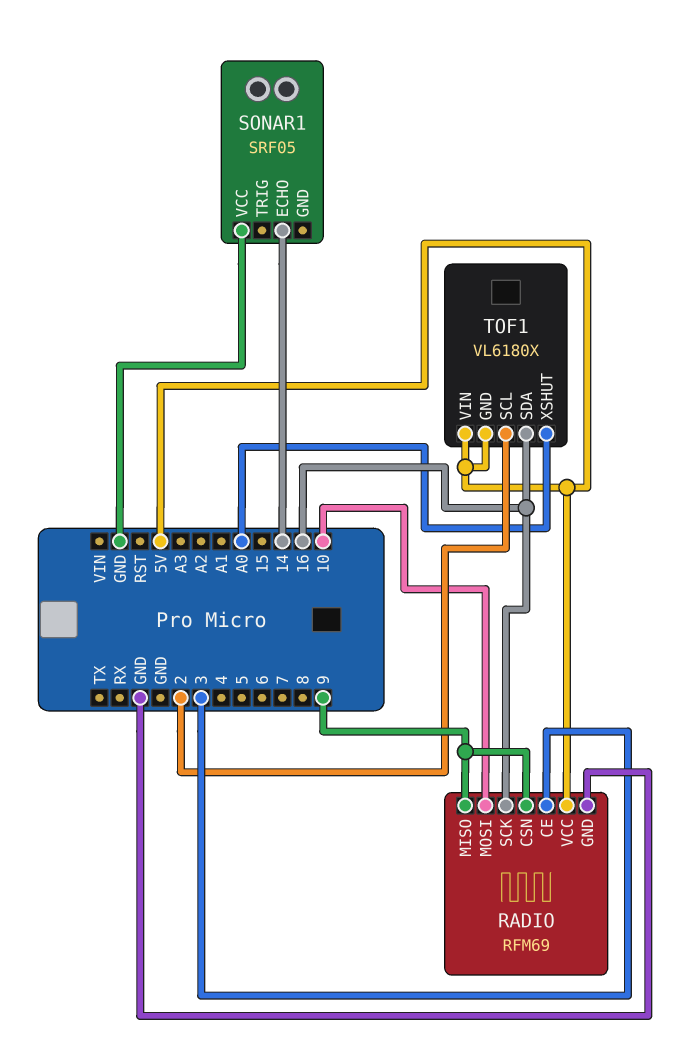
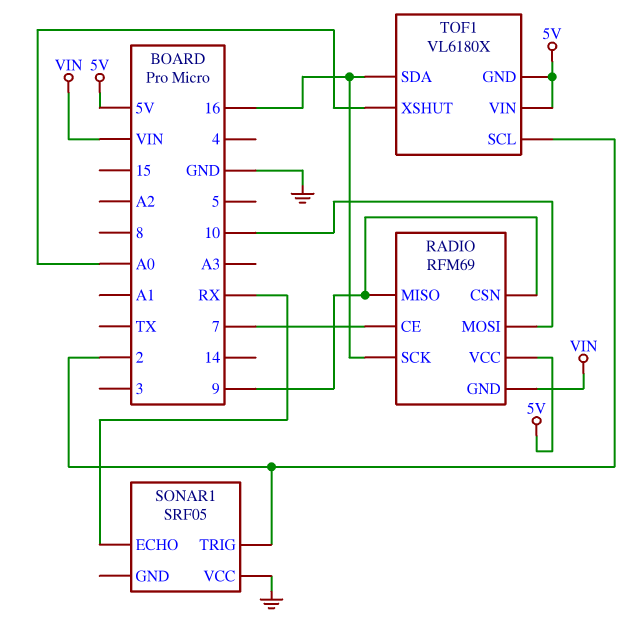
RADIO pin CE: 3 -> 7
RADIO pin GND: GND -> VIN
SONAR1 pin ECHO: 14 -> RX
SONAR1 pin TRIG: none -> 2

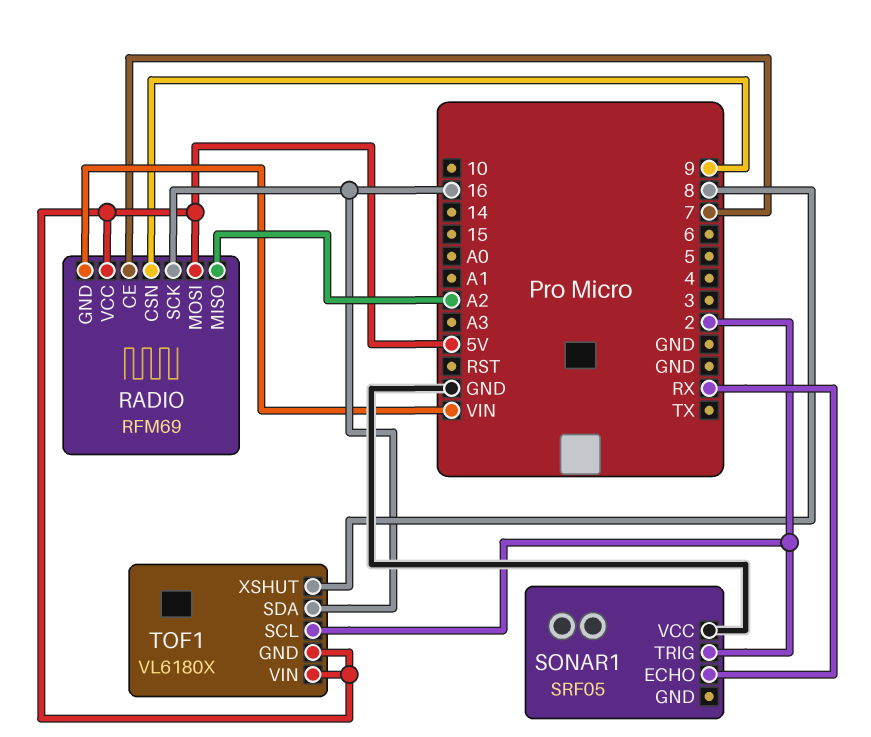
RADIO pin MISO: 9 -> A2
RADIO pin MOSI: 10 -> 5V
TOF1 pin XSHUT: A0 -> 8

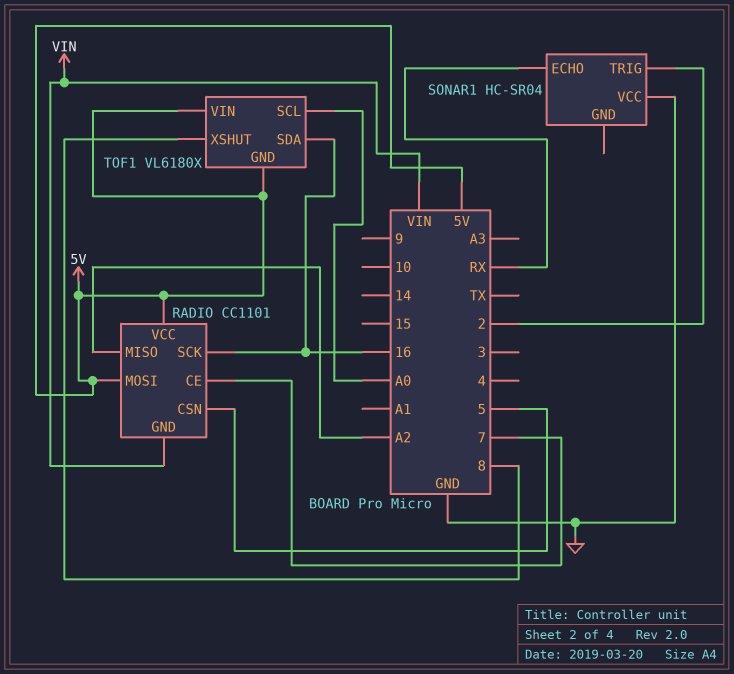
RADIO: RFM69 -> CC1101
RADIO pin CSN: 9 -> 5
SONAR1: SRF05 -> HC-SR04
TOF1 pin SCL: 2 -> A0

